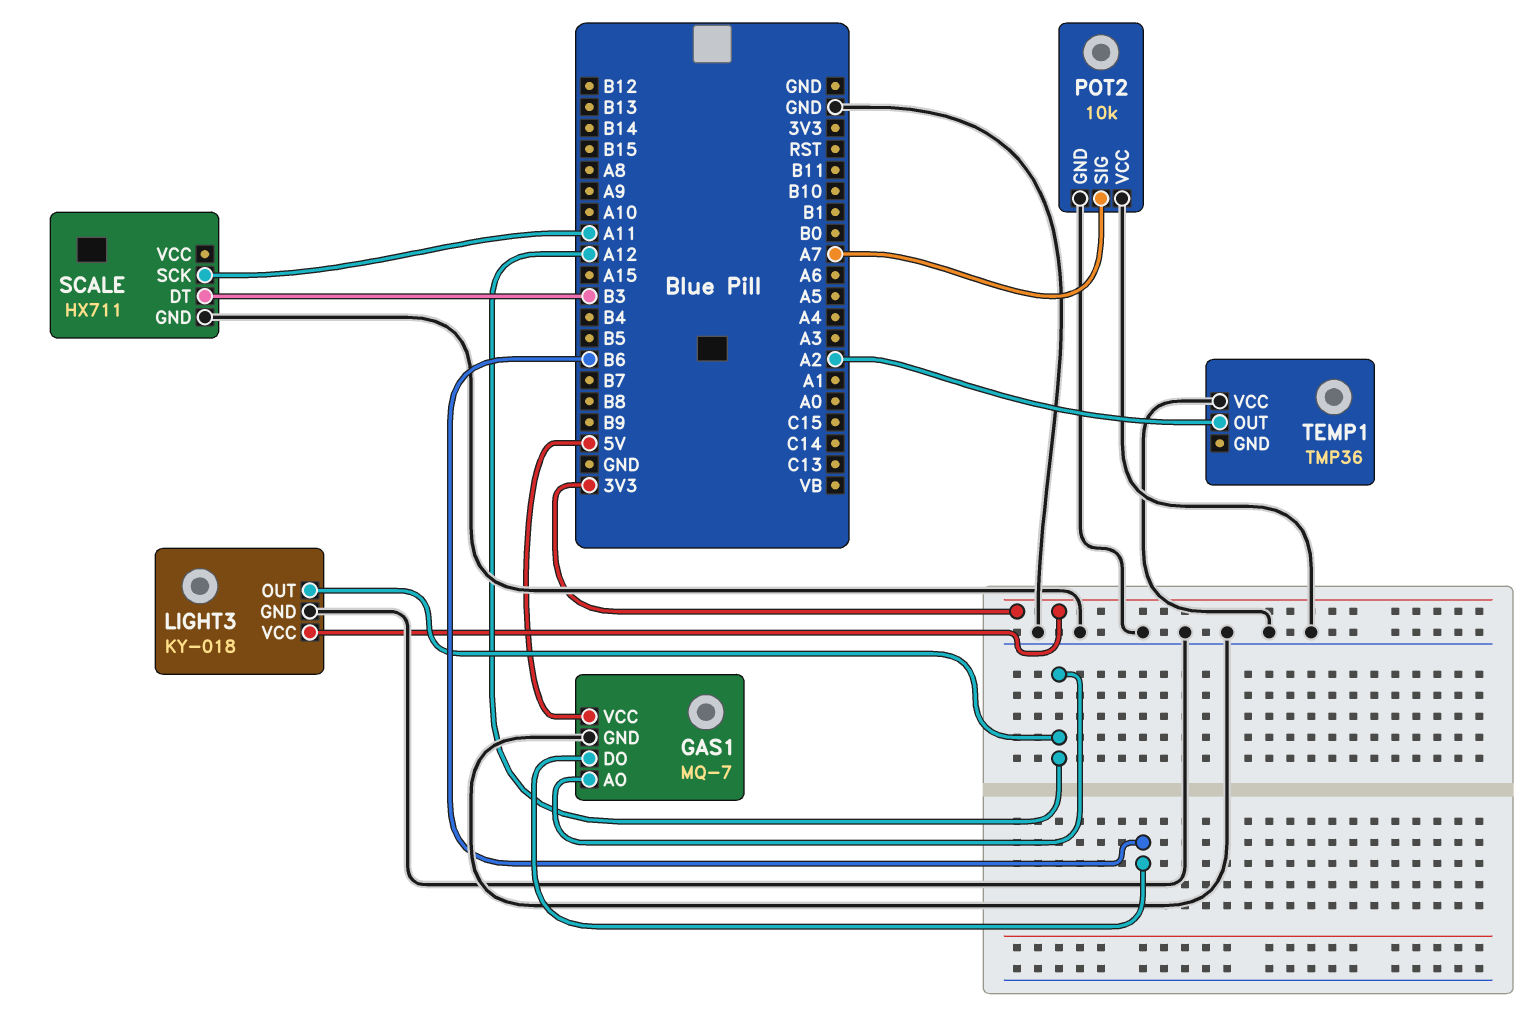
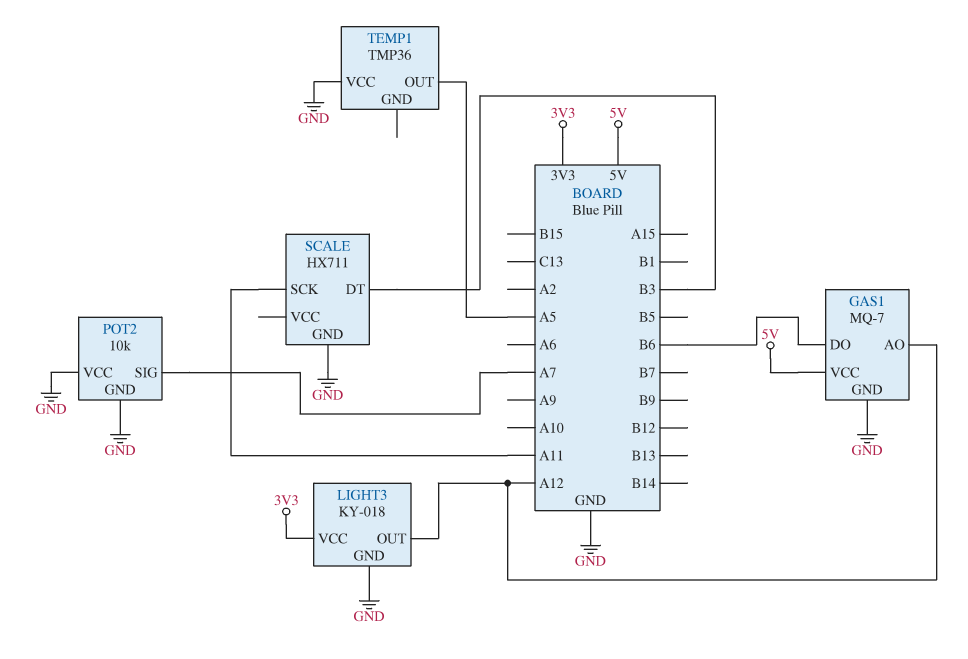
TEMP1 pin OUT: A2 -> A5

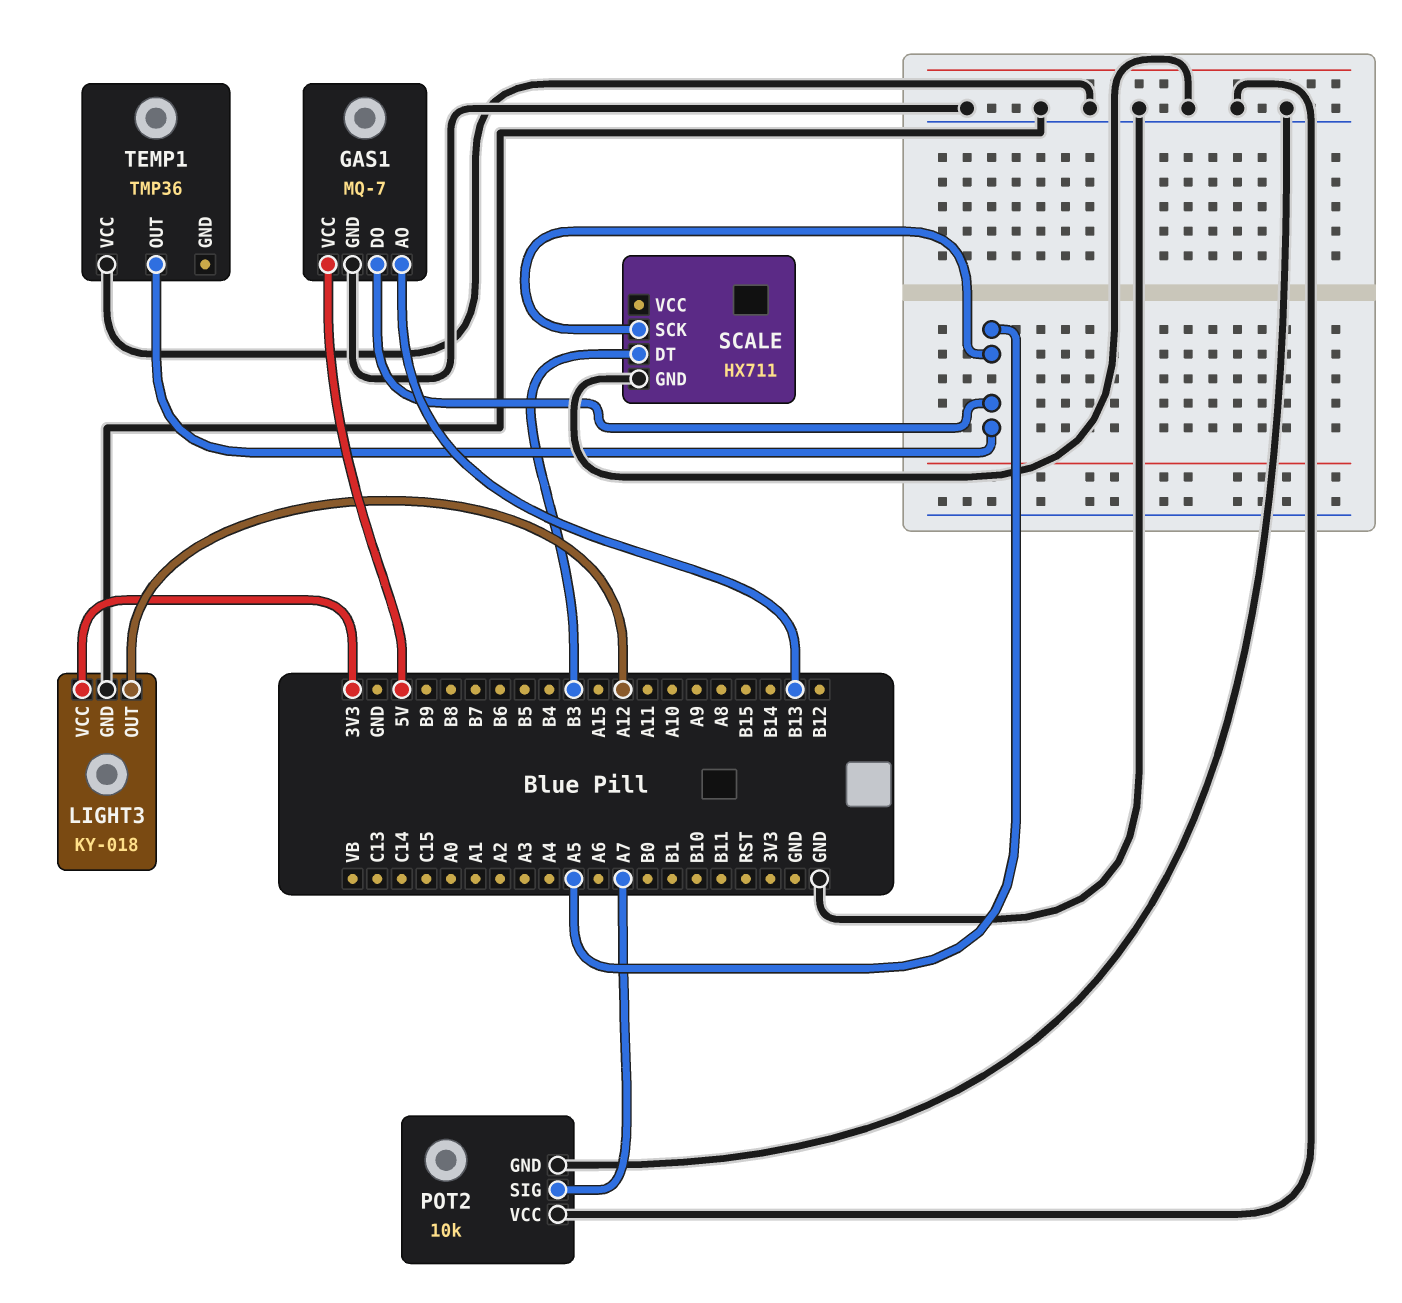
GAS1 pin AO: A12 -> B13
GAS1 pin DO: B6 -> A5
SCALE pin SCK: A11 -> A5

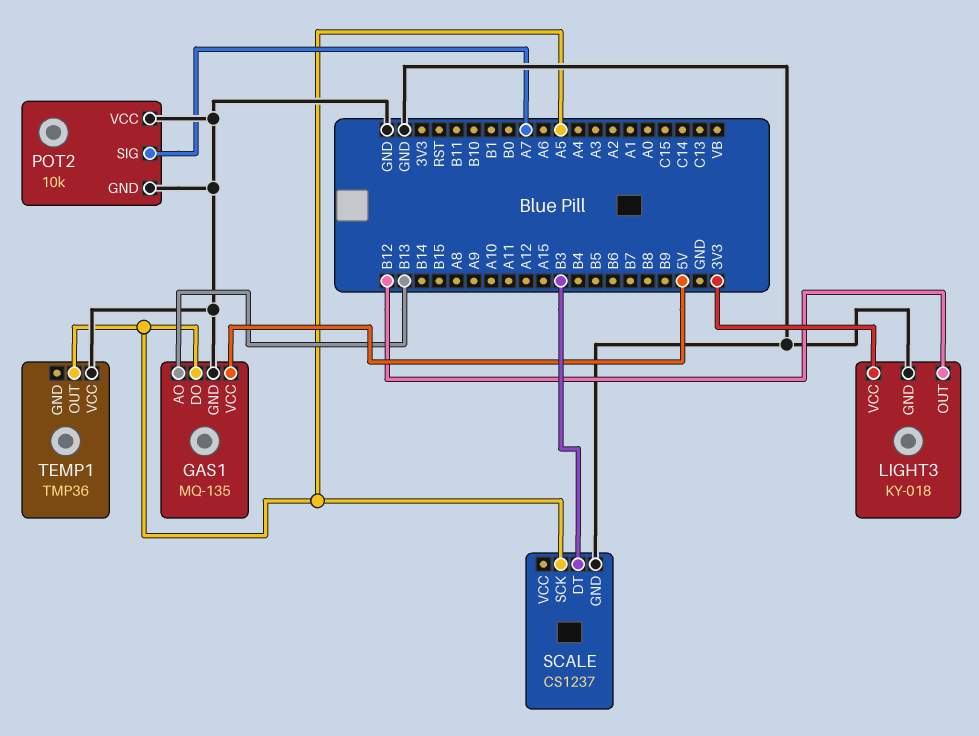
GAS1: MQ-7 -> MQ-135
LIGHT3 pin OUT: A12 -> B12
SCALE: HX711 -> CS1237

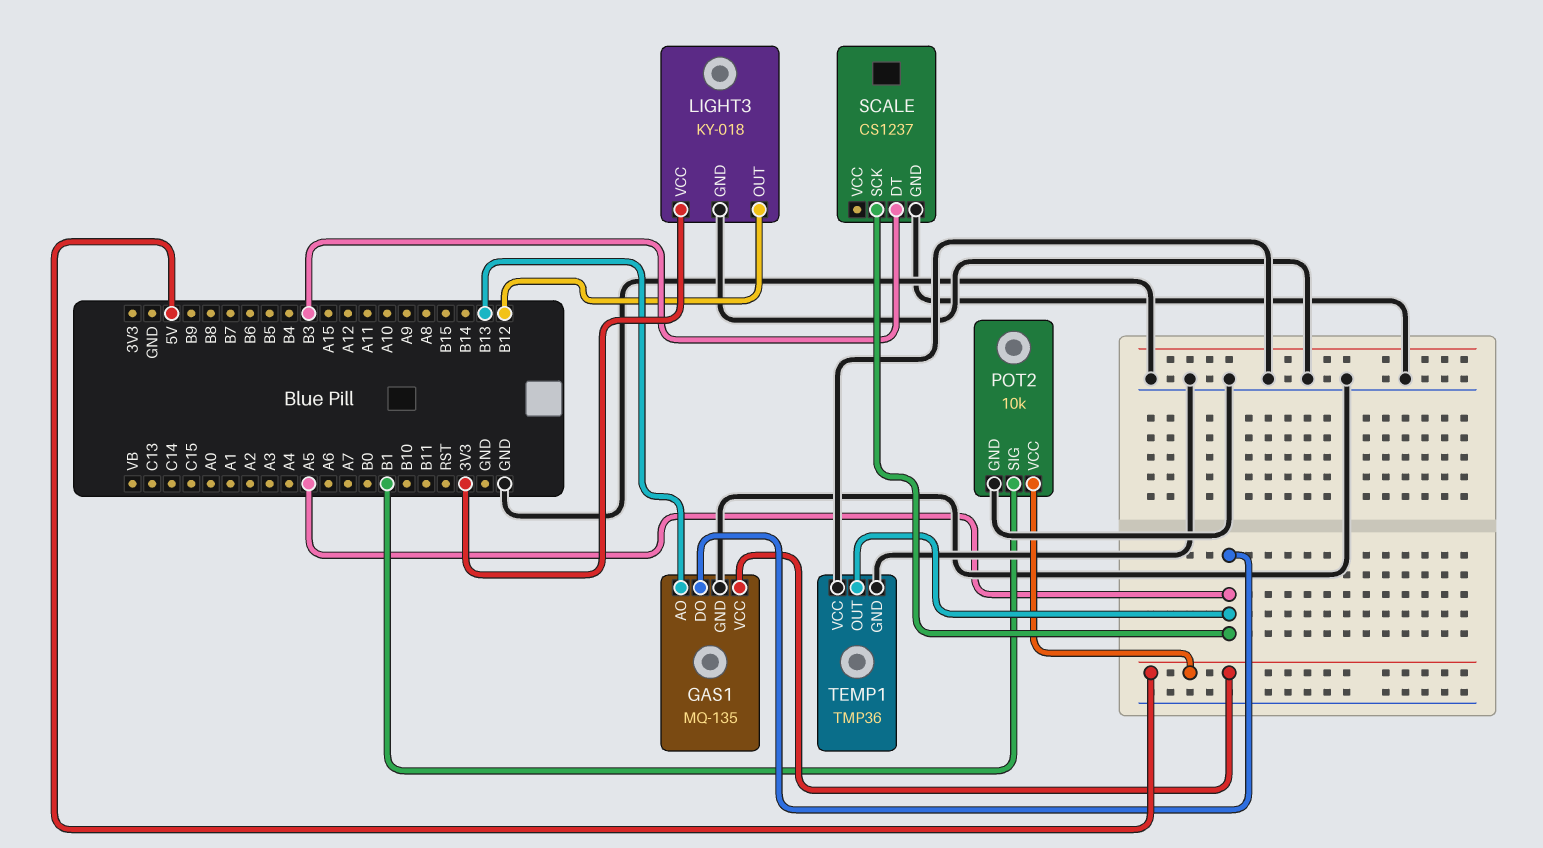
POT2 pin SIG: A7 -> B1
POT2 pin VCC: GND -> 5V
TEMP1 pin GND: none -> GND

